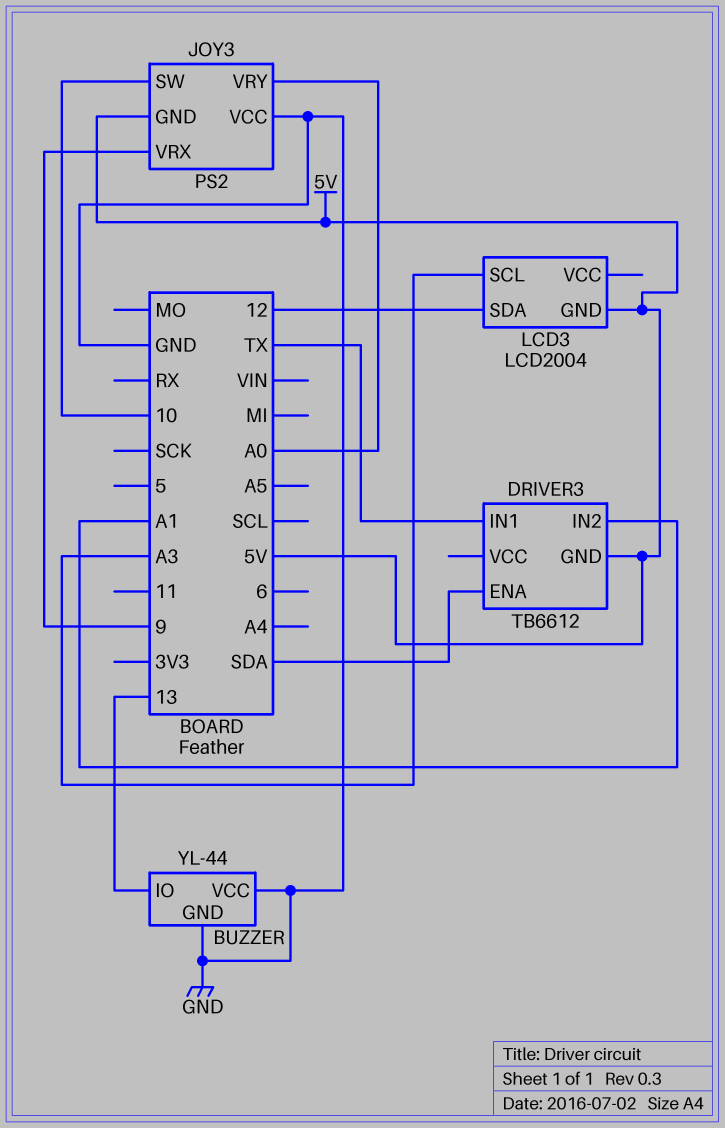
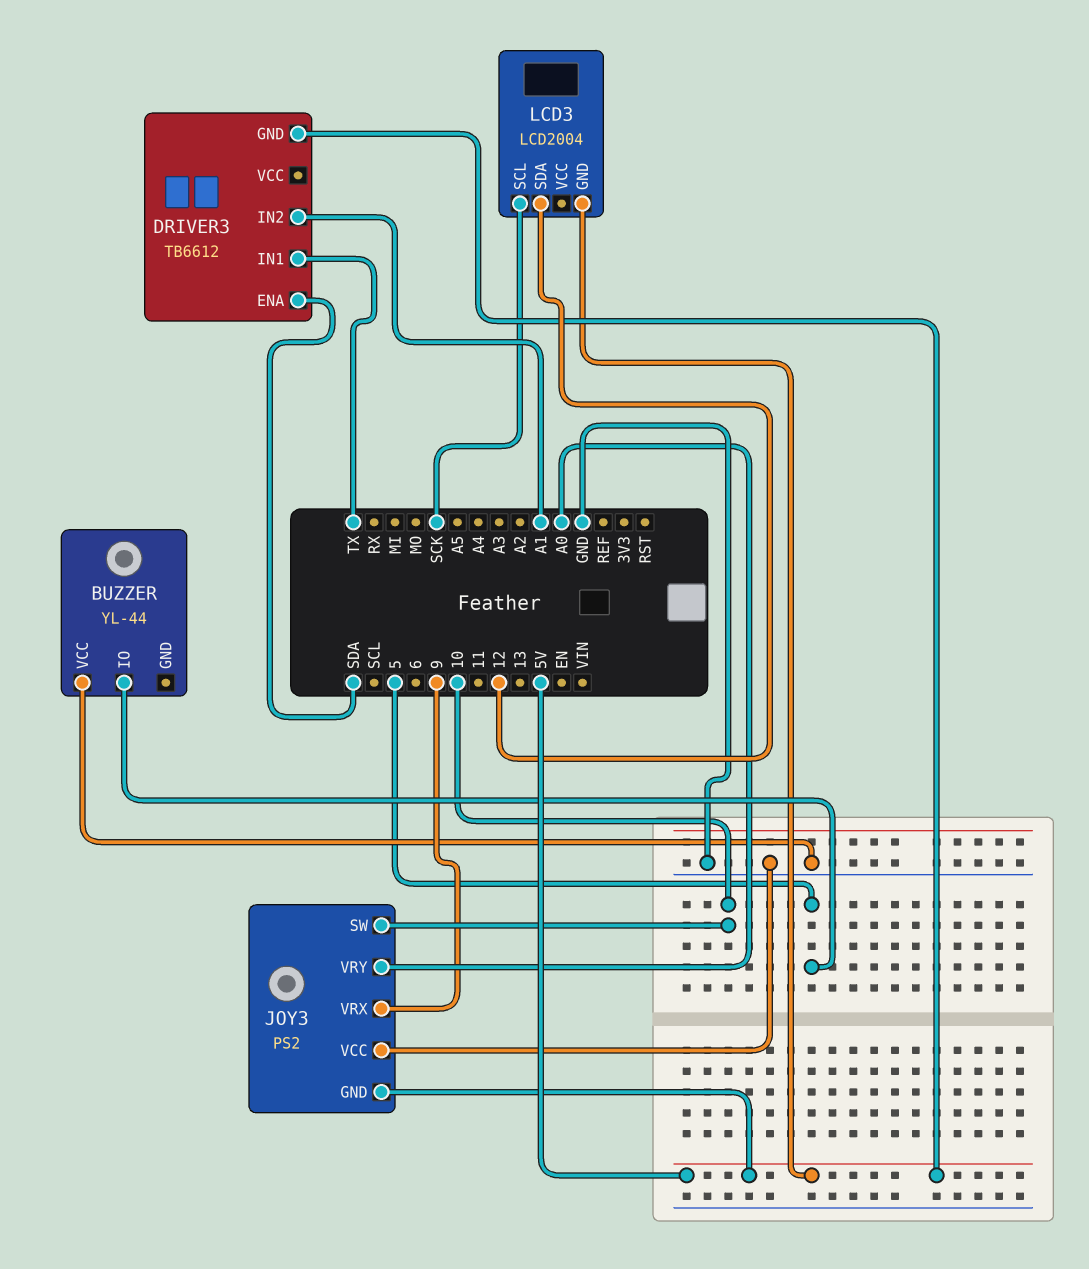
BUZZER pin GND: GND -> none
BUZZER pin IO: 13 -> 5
LCD3 pin SCL: A3 -> SCK

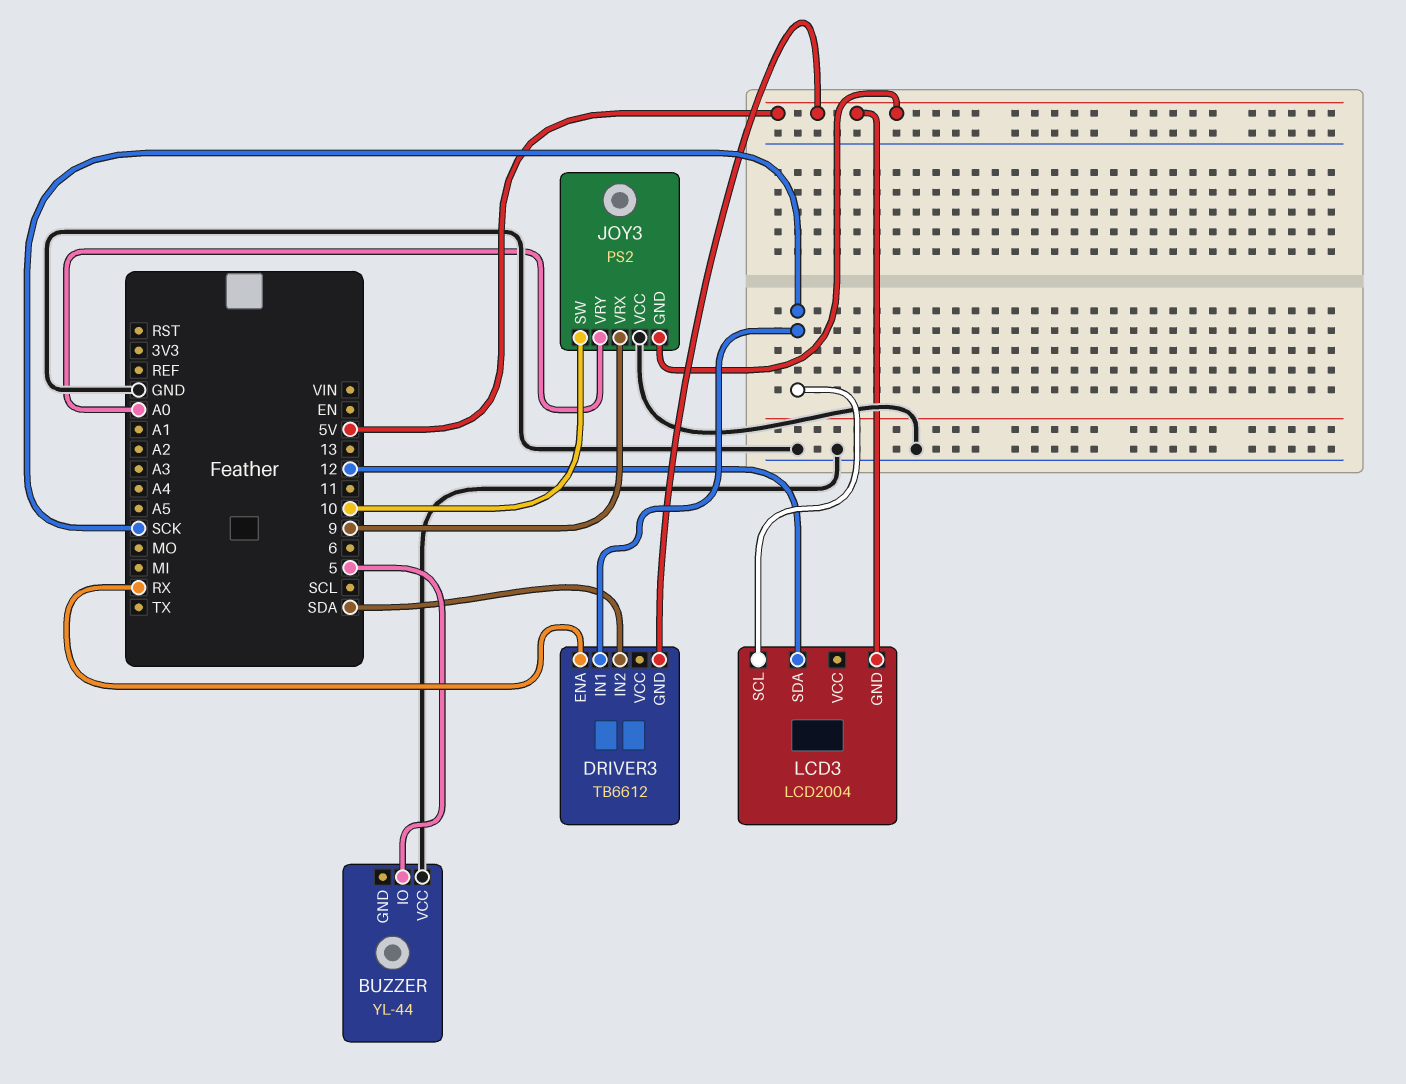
DRIVER3 pin ENA: SDA -> RX
DRIVER3 pin IN1: TX -> SCK
DRIVER3 pin IN2: A1 -> SDA

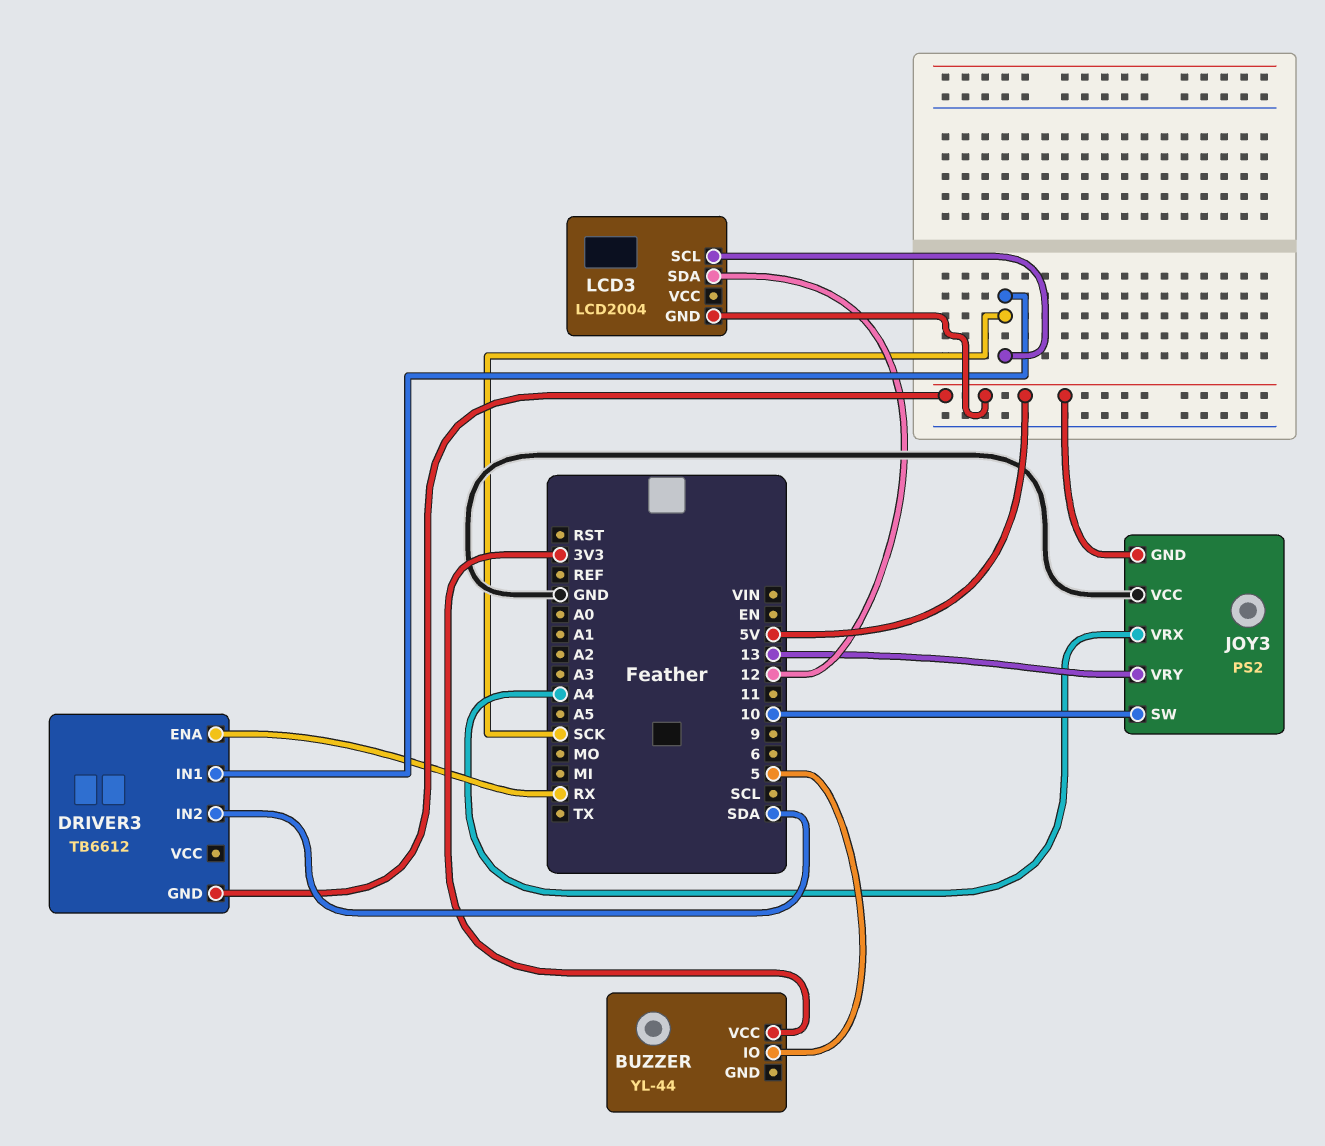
BUZZER pin VCC: GND -> 3V3
JOY3 pin VRX: 9 -> A4
JOY3 pin VRY: A0 -> 13

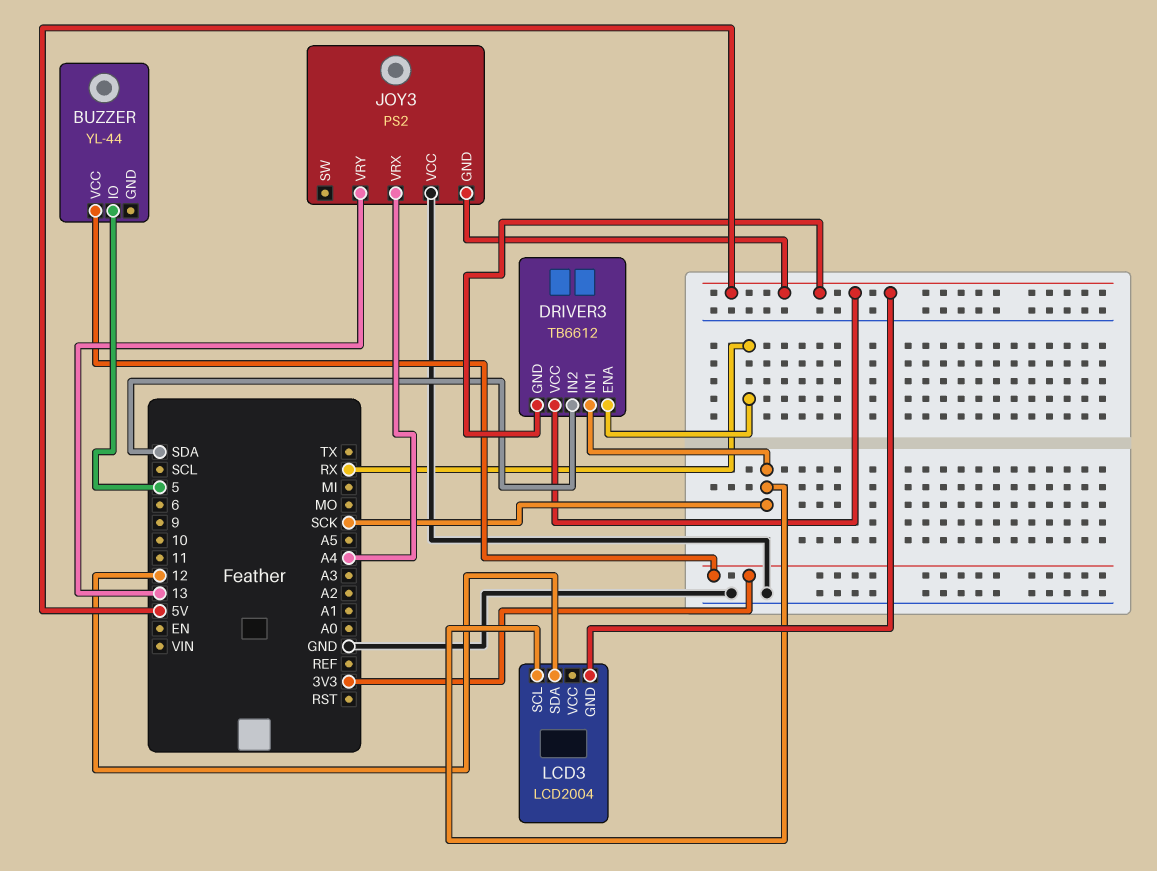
DRIVER3 pin VCC: none -> 5V
JOY3 pin SW: 10 -> none

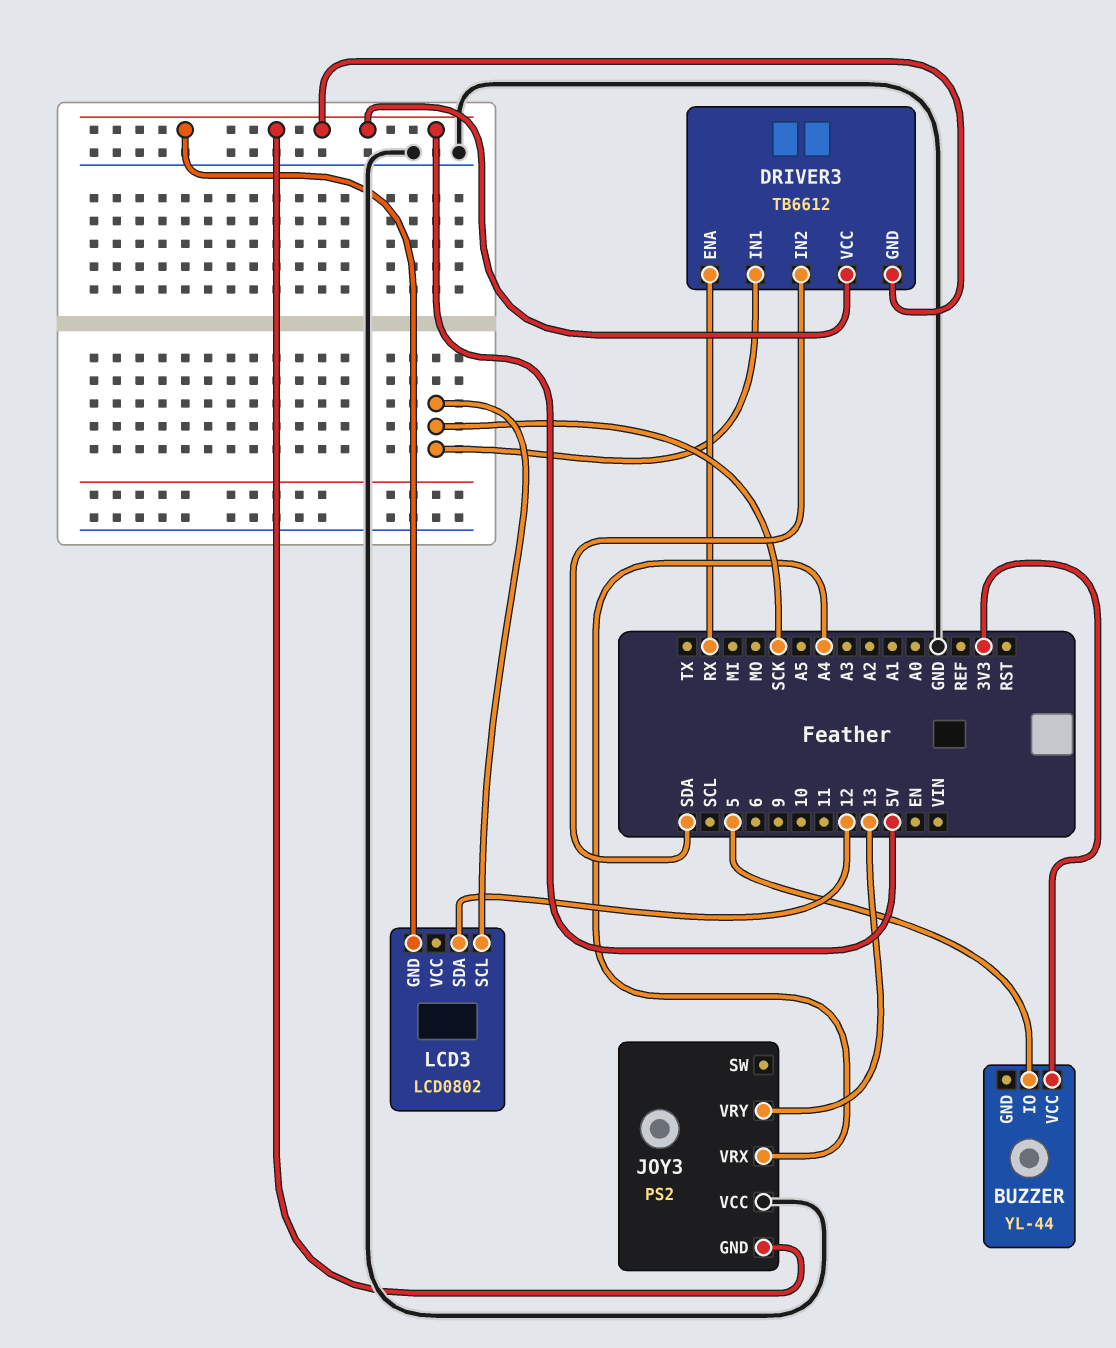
LCD3: LCD2004 -> LCD0802

